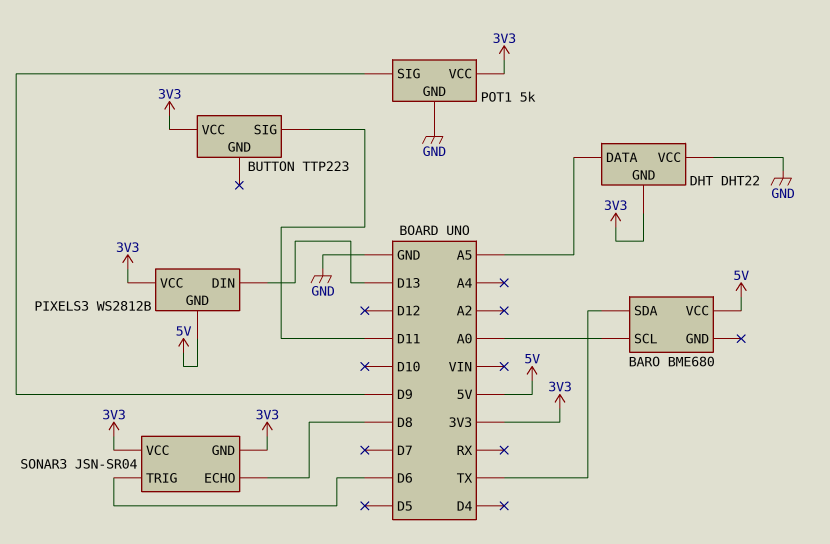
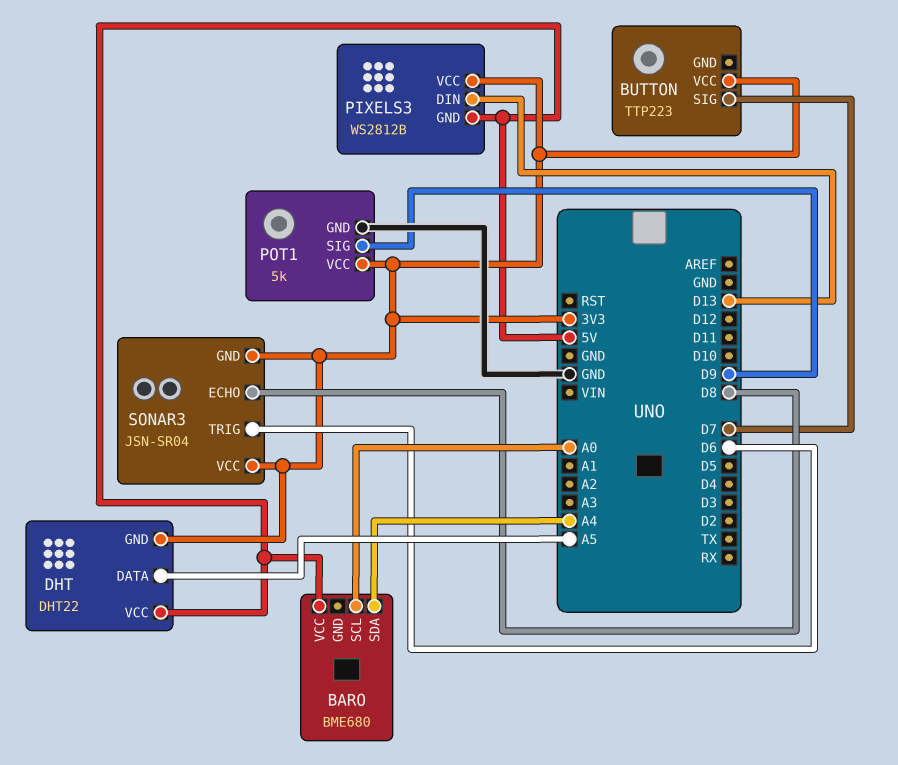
BARO pin SDA: TX -> A4
BUTTON pin SIG: D11 -> D7
DHT pin VCC: GND -> 5V

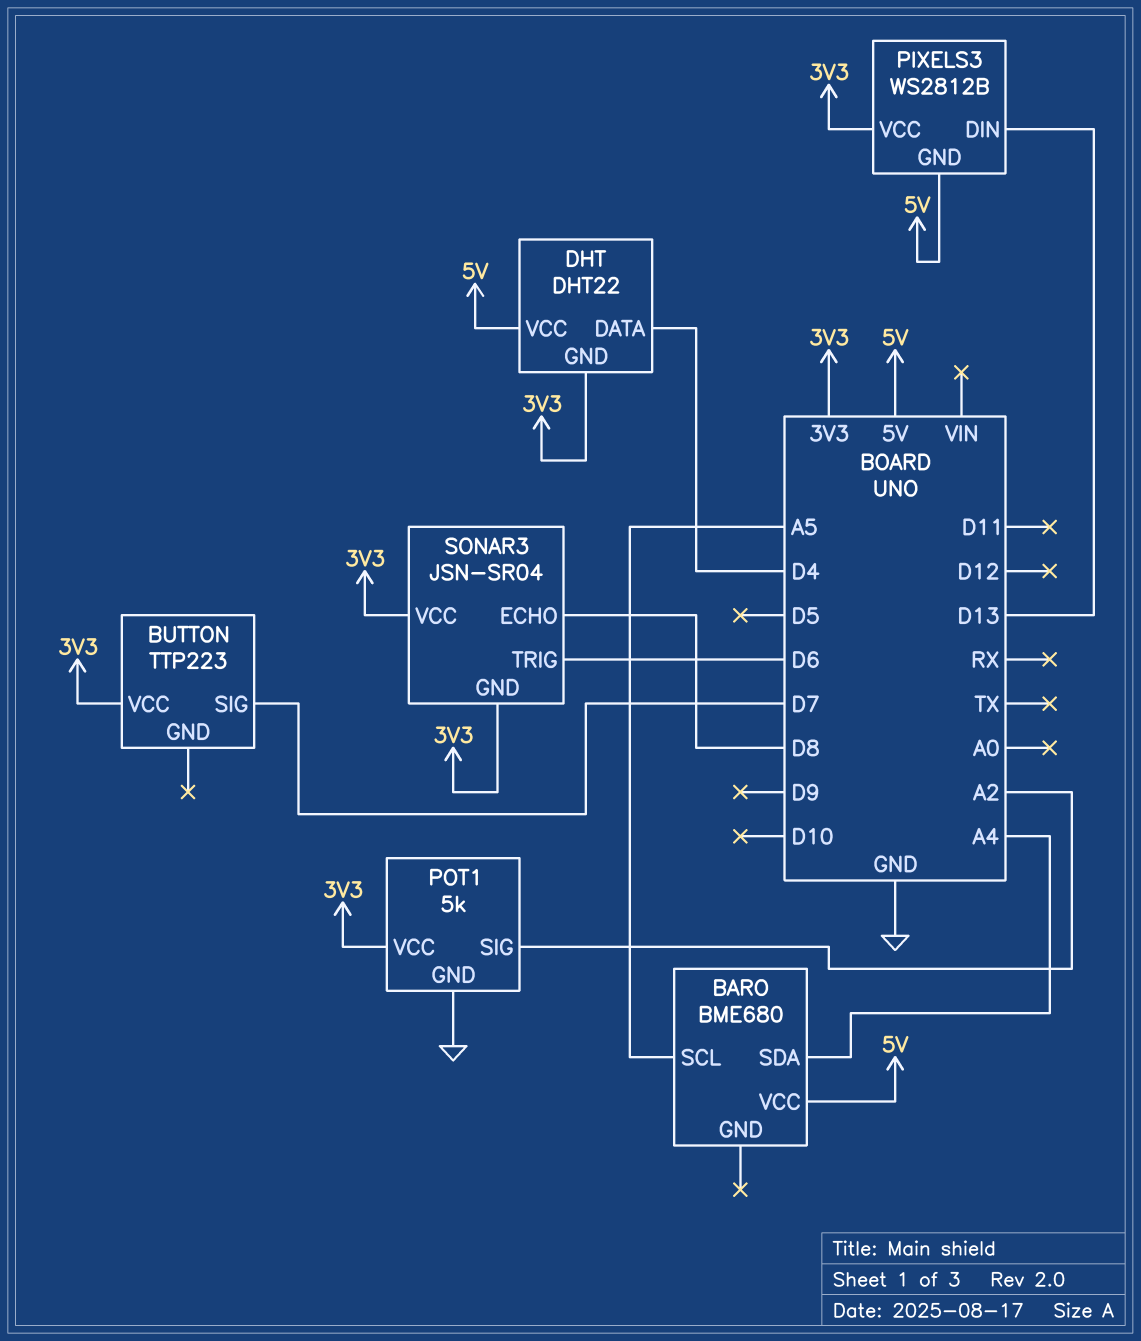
BARO pin SCL: A0 -> A5
DHT pin DATA: A5 -> D4
POT1 pin SIG: D9 -> A2

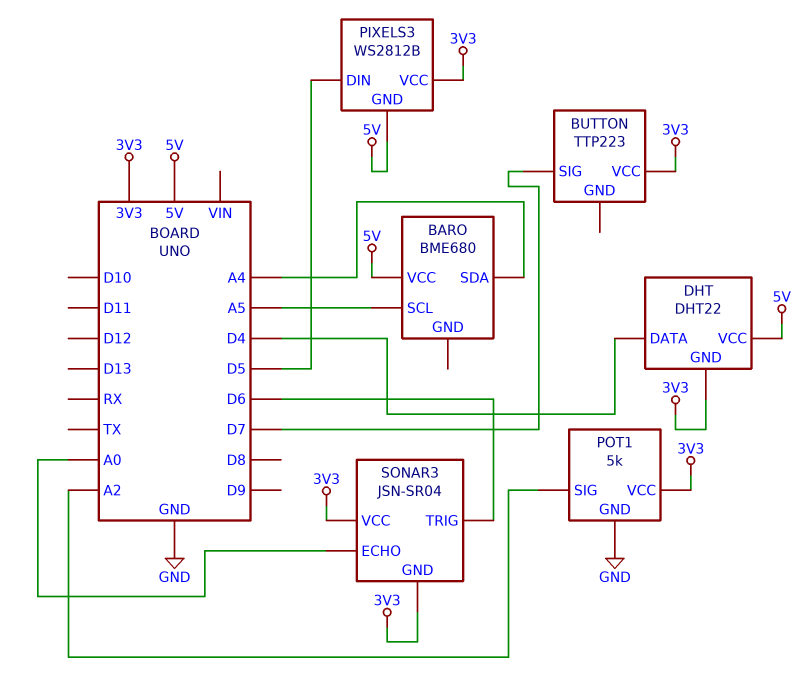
PIXELS3 pin DIN: D13 -> D5
SONAR3 pin ECHO: D8 -> A0

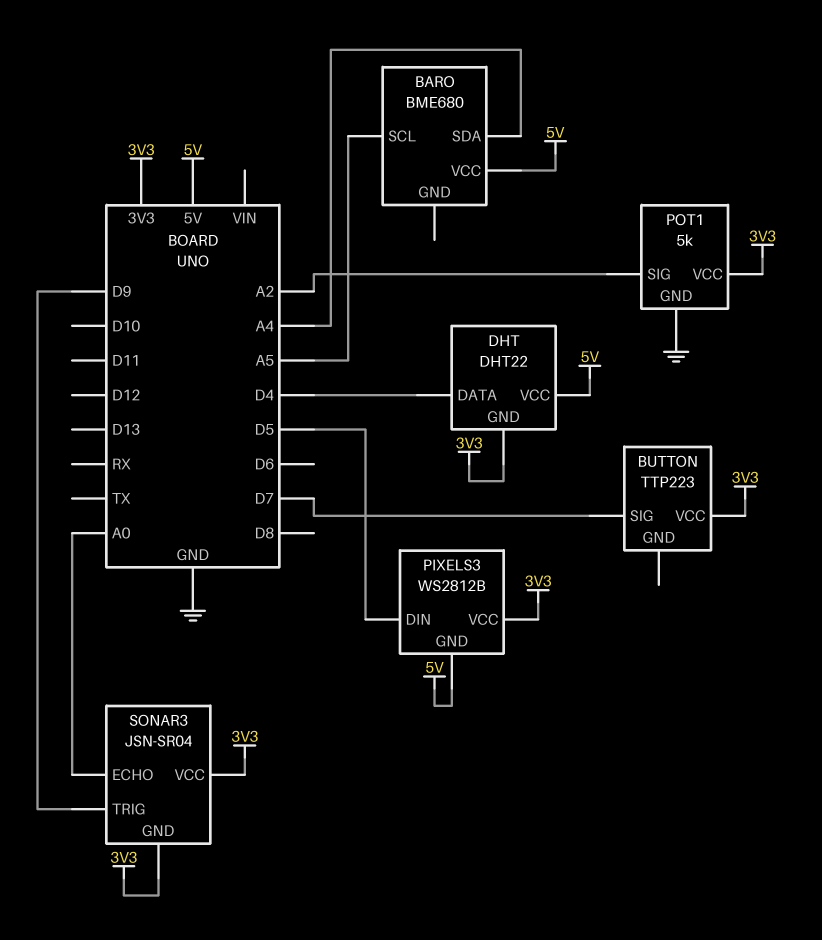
SONAR3 pin TRIG: D6 -> D9

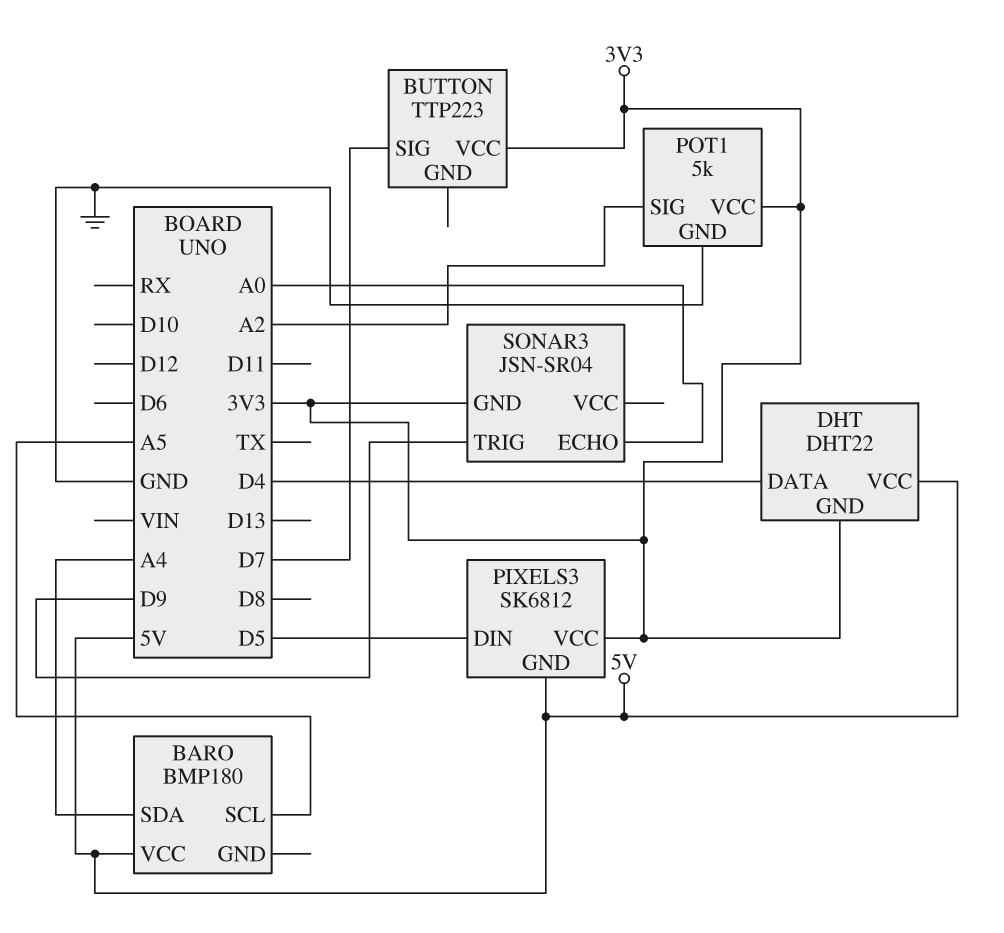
BARO: BME680 -> BMP180
PIXELS3: WS2812B -> SK6812
SONAR3 pin VCC: 3V3 -> none

